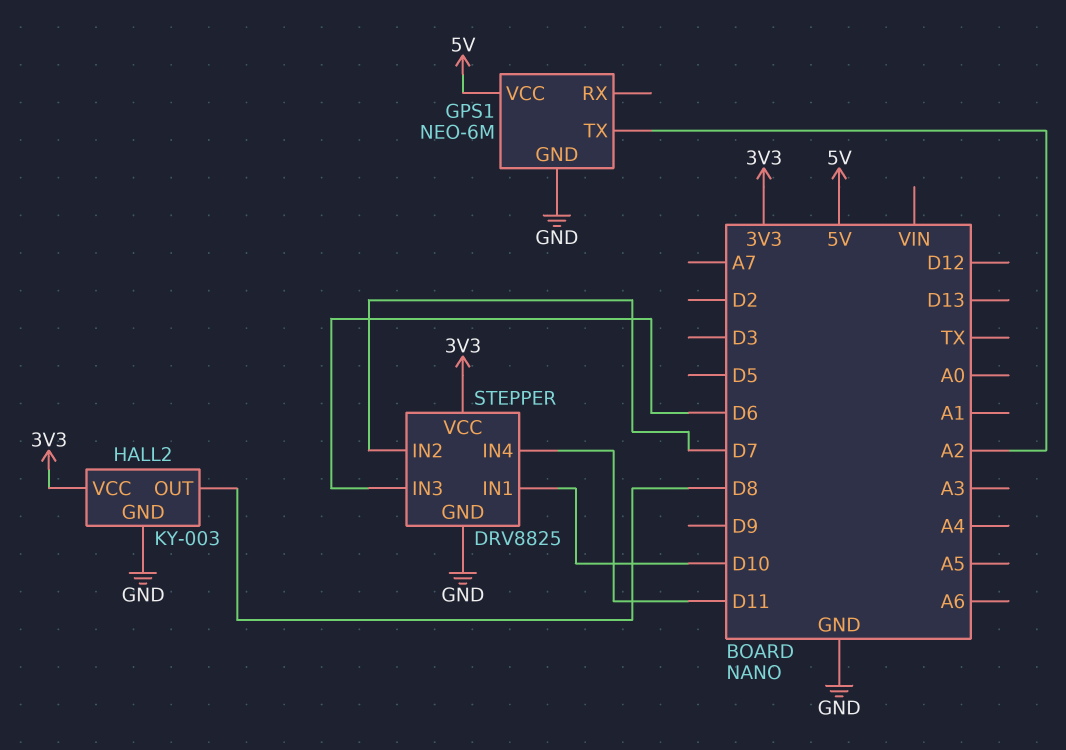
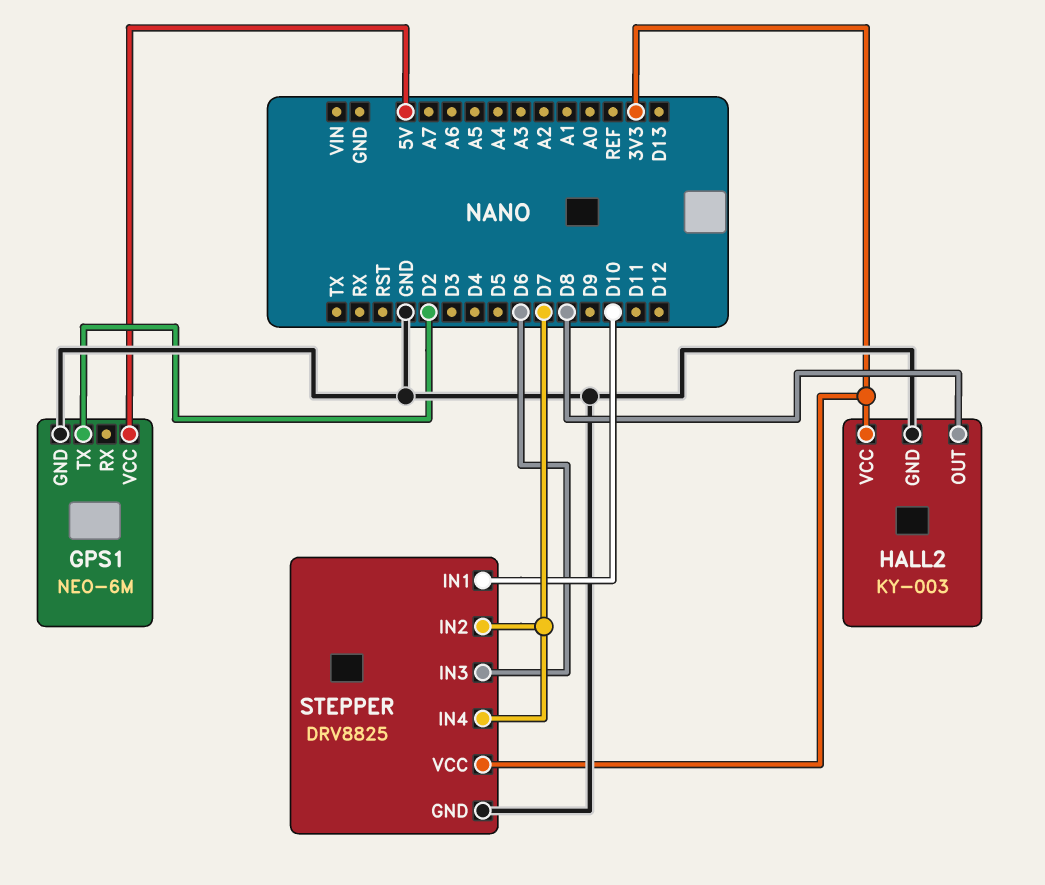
GPS1 pin TX: A2 -> D2
STEPPER pin IN4: D11 -> D7

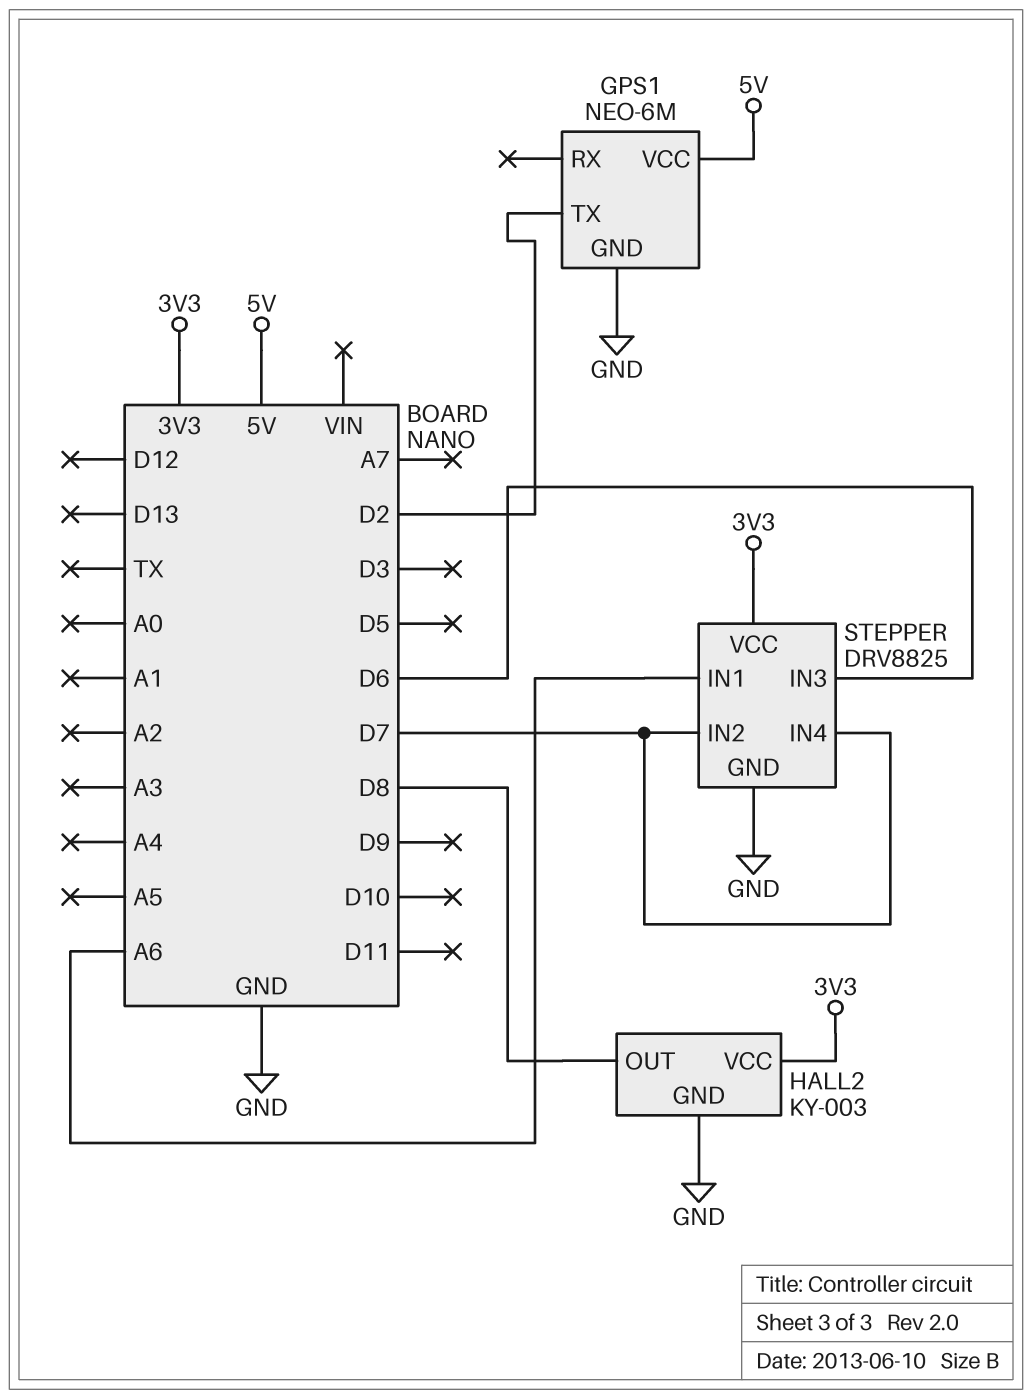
STEPPER pin IN1: D10 -> A6

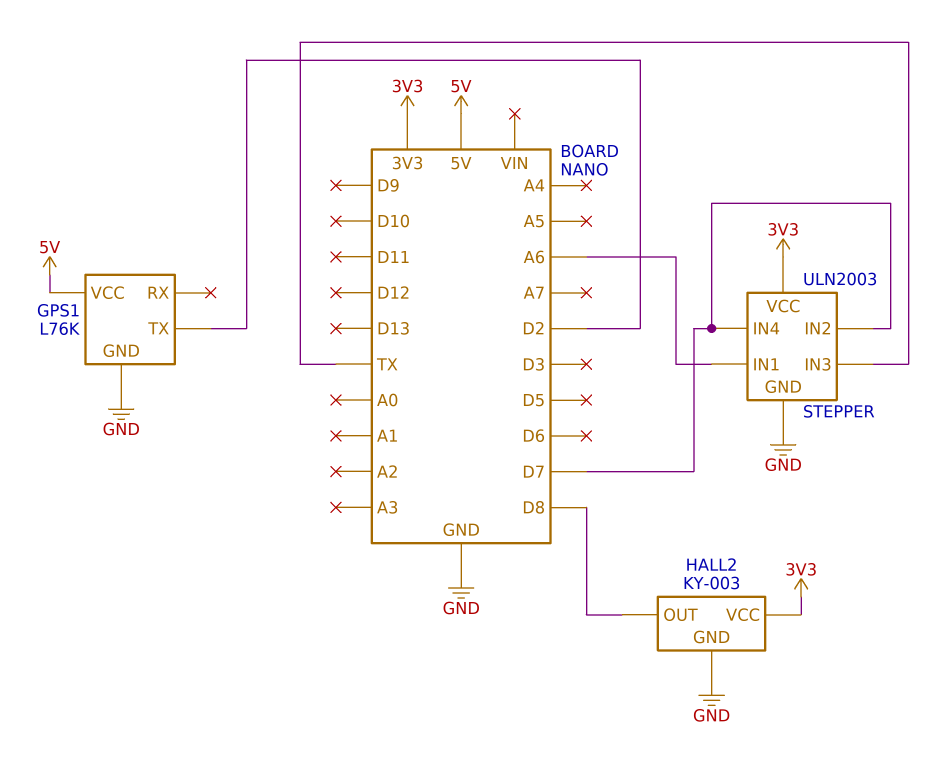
GPS1: NEO-6M -> L76K
STEPPER: DRV8825 -> ULN2003
STEPPER pin IN3: D6 -> TX

